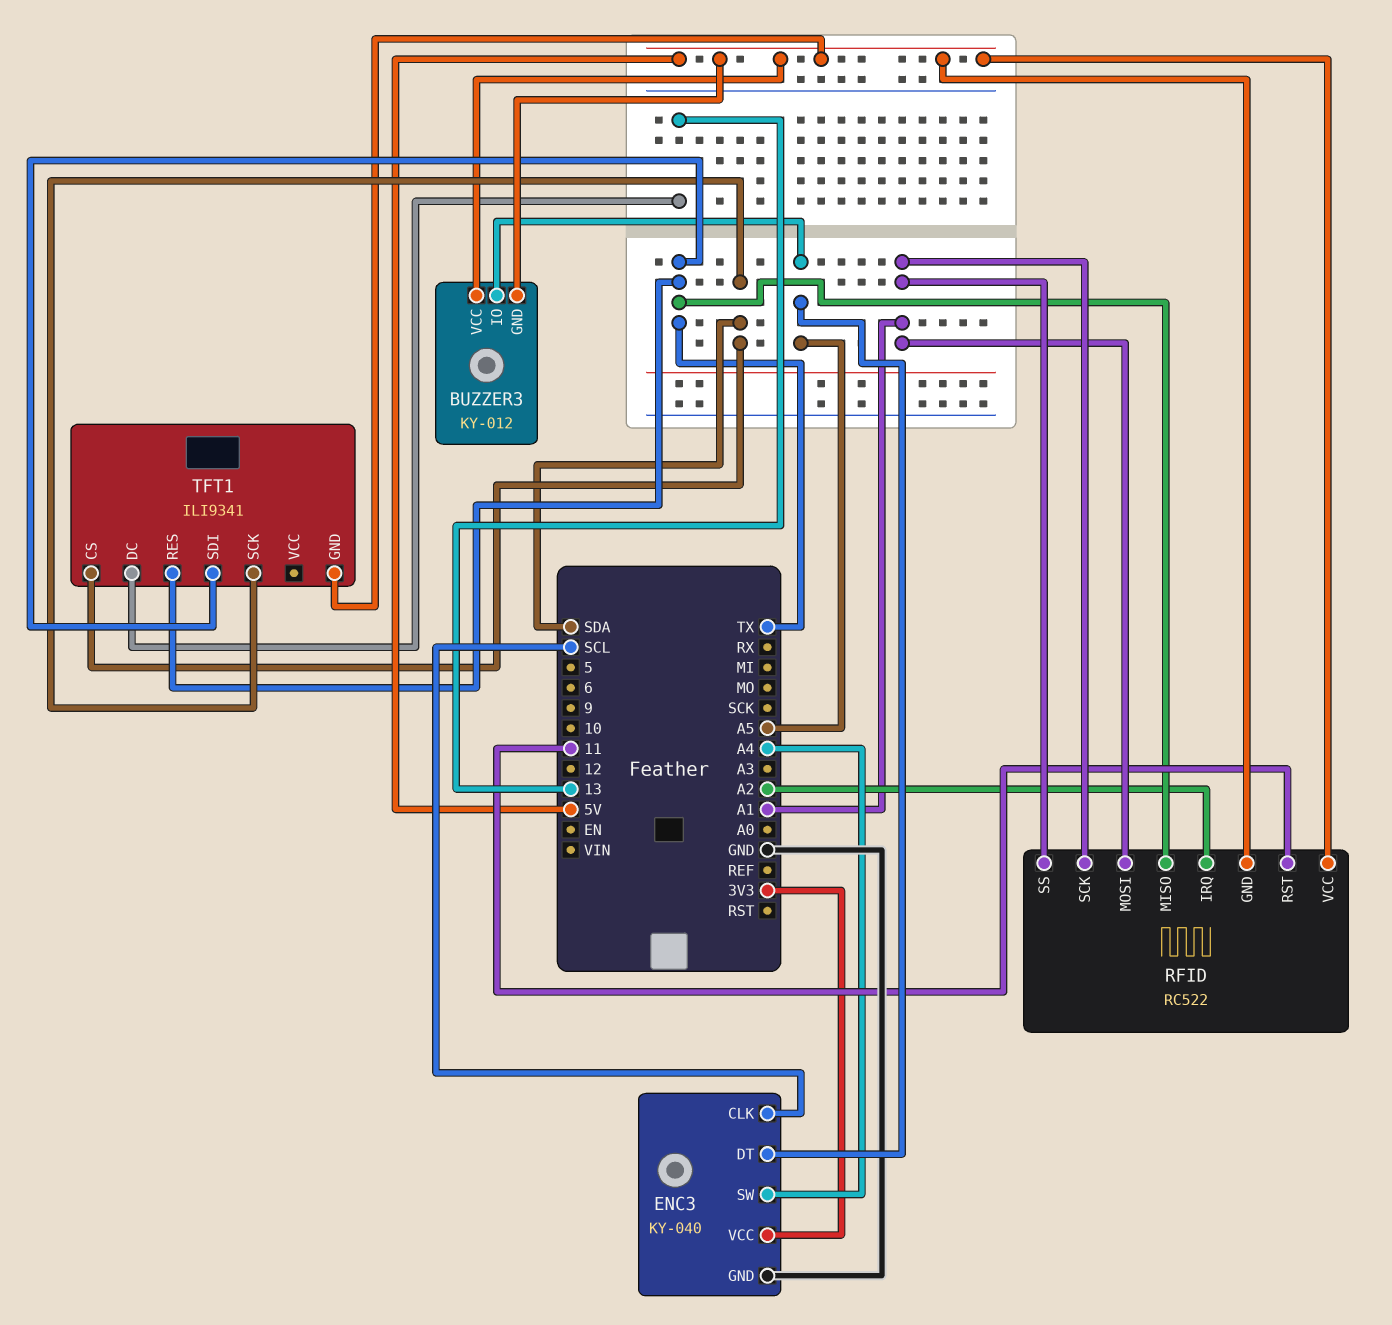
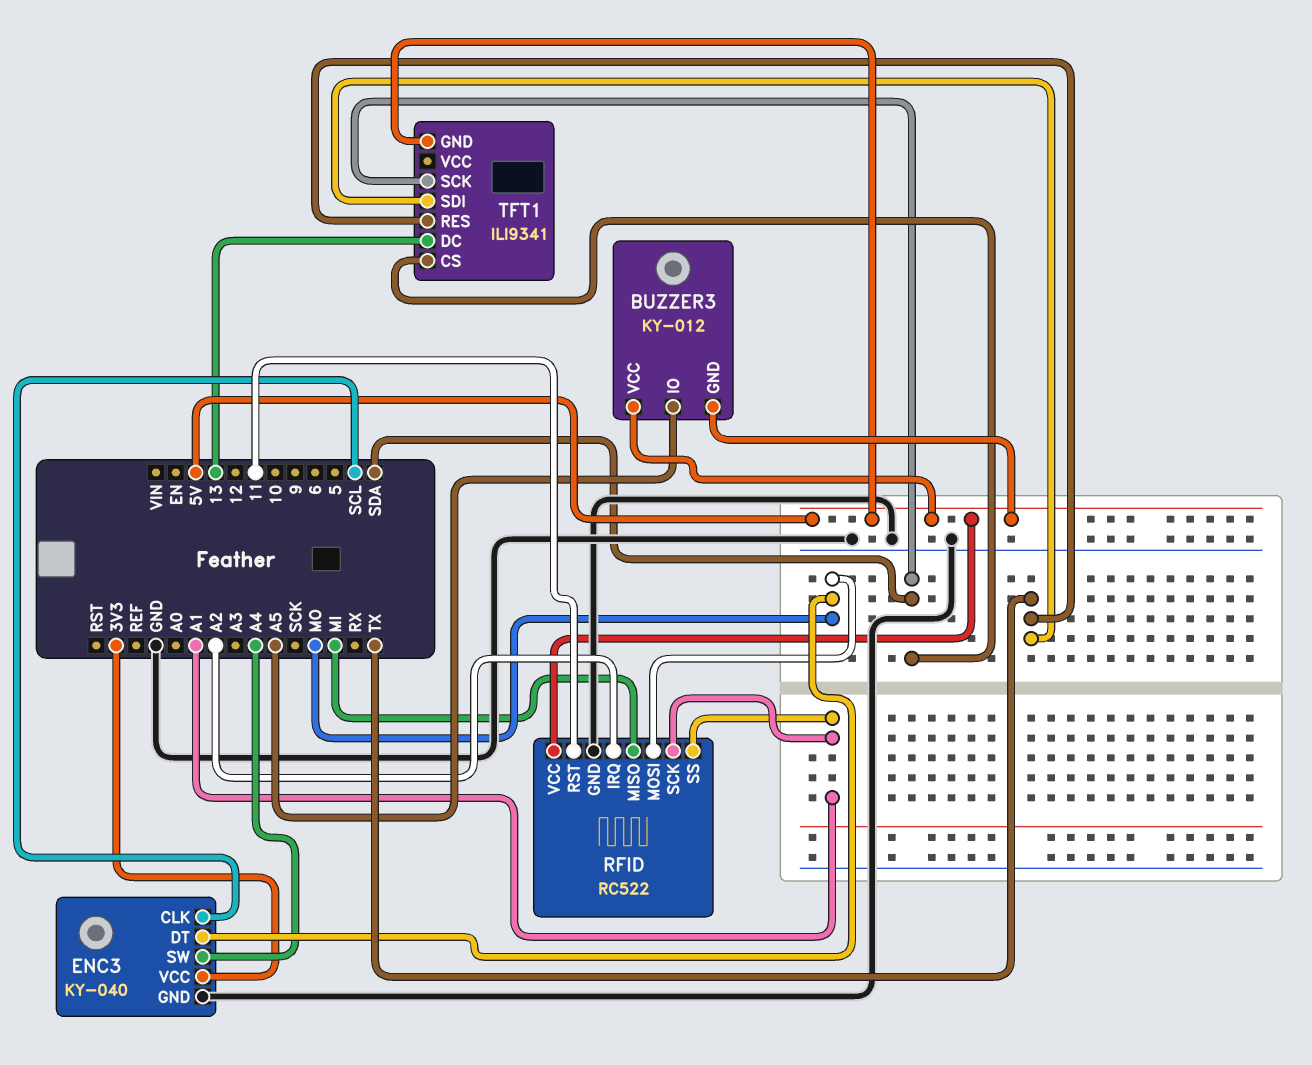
ENC3 pin DT: A5 -> MO
RFID pin GND: 5V -> GND
RFID pin MISO: TX -> MI
RFID pin MOSI: A1 -> MO

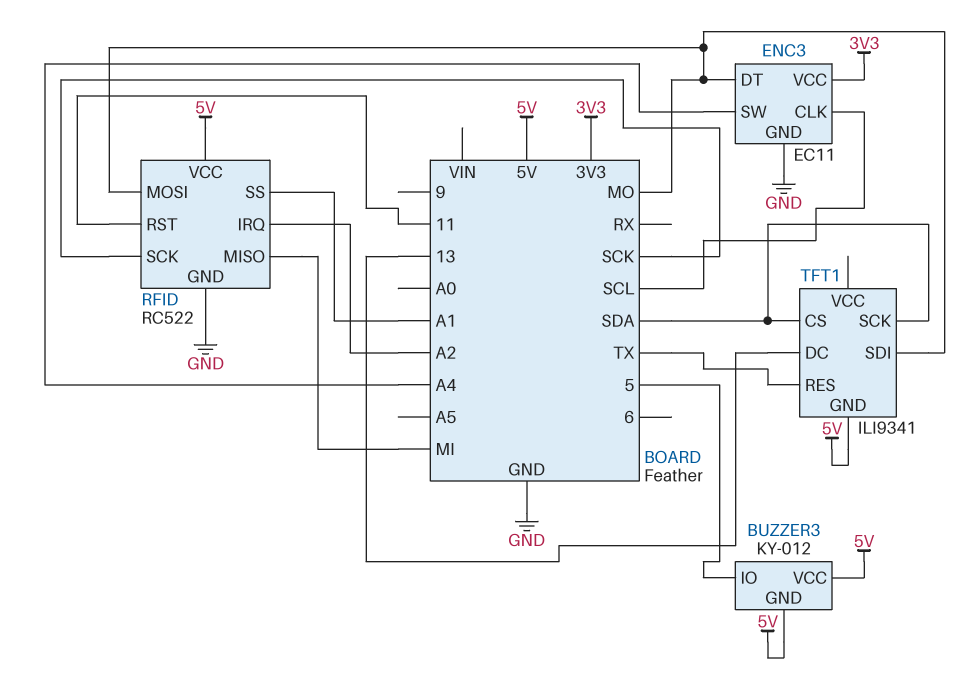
BUZZER3 pin IO: A5 -> 5
ENC3: KY-040 -> EC11
RFID pin SCK: A1 -> SCK
TFT1 pin SDI: TX -> MO

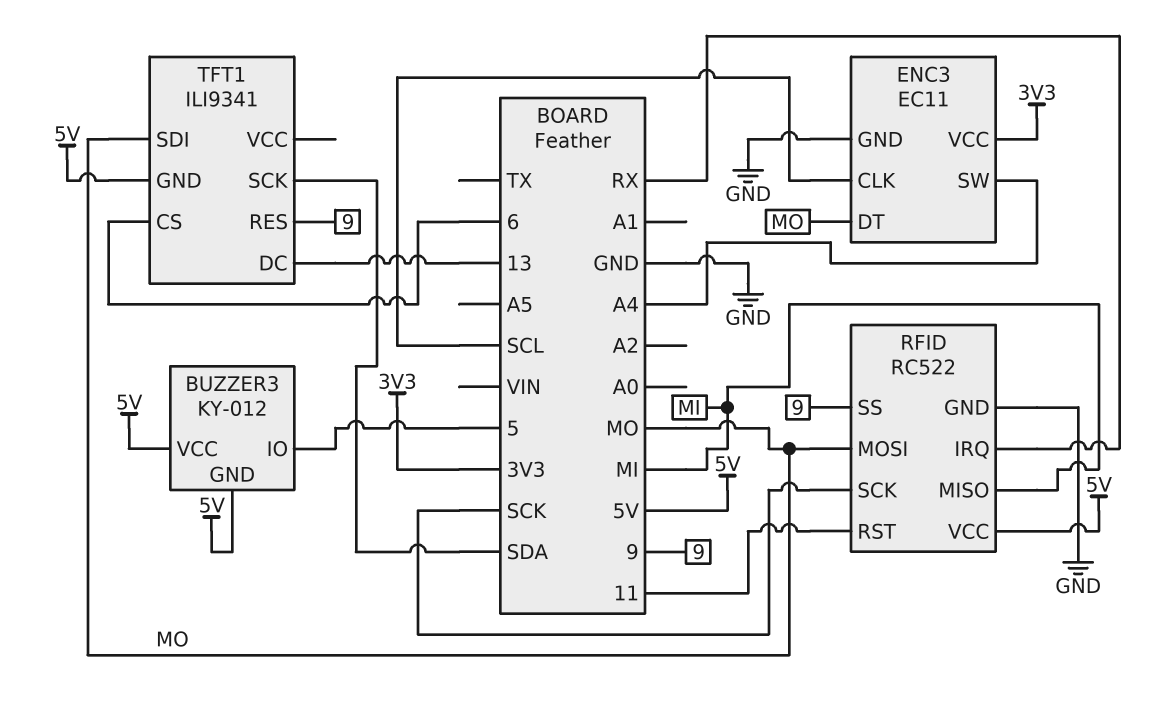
RFID pin IRQ: A2 -> RX
RFID pin SS: A1 -> 9
TFT1 pin CS: SDA -> 6
TFT1 pin RES: TX -> 9

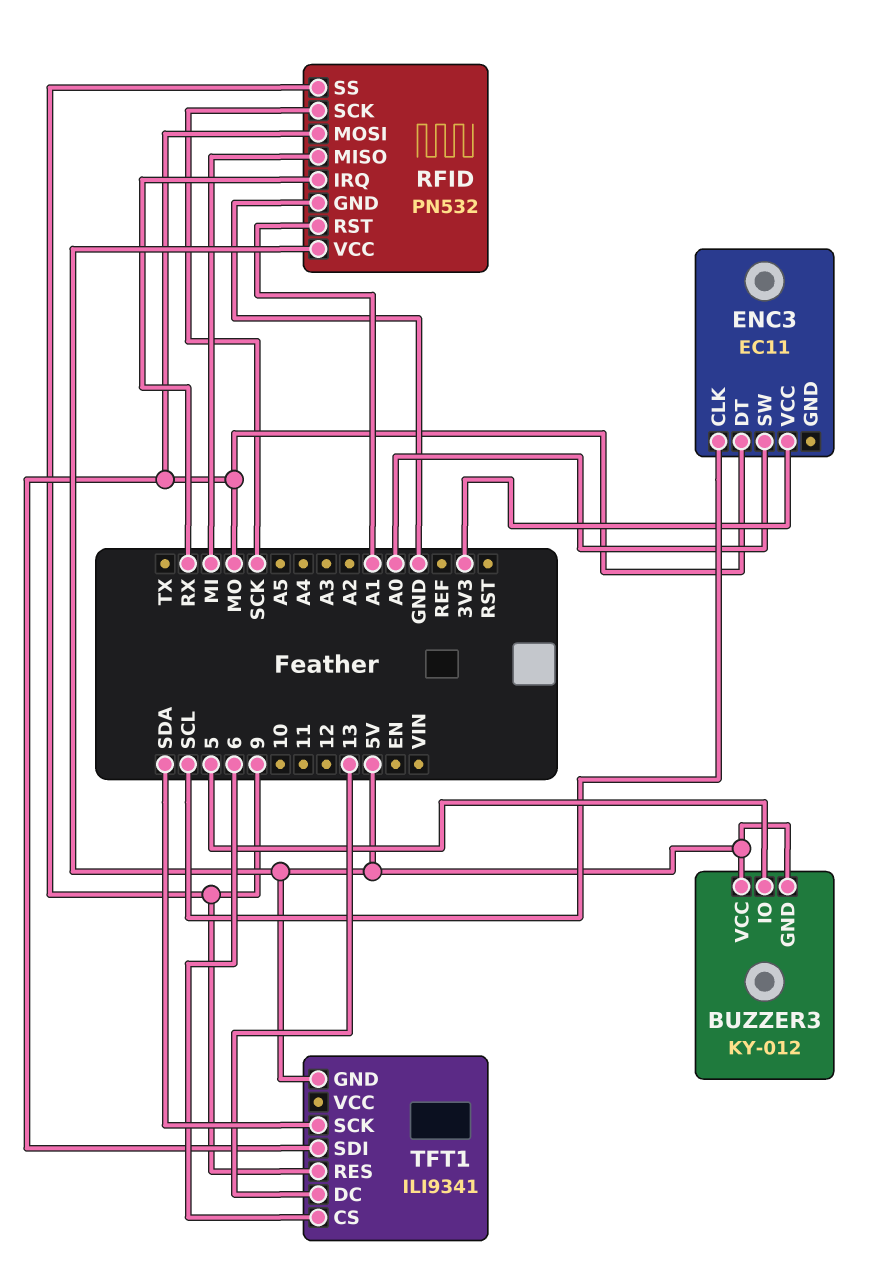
ENC3 pin GND: GND -> none
ENC3 pin SW: A4 -> A0
RFID: RC522 -> PN532
RFID pin RST: 11 -> A1

